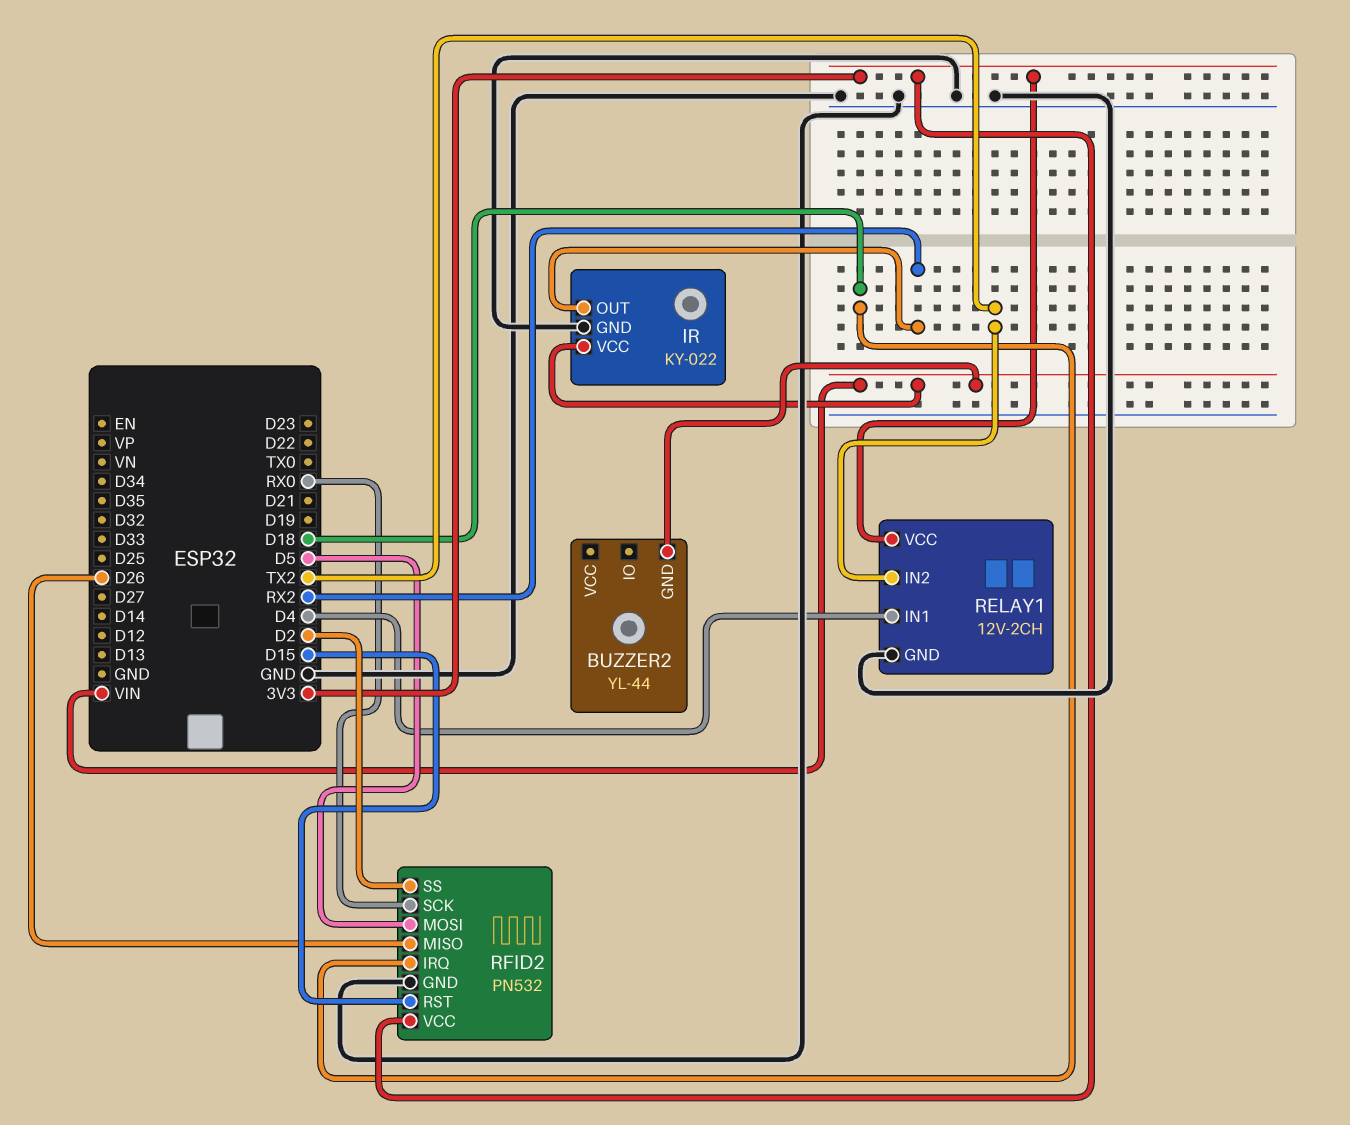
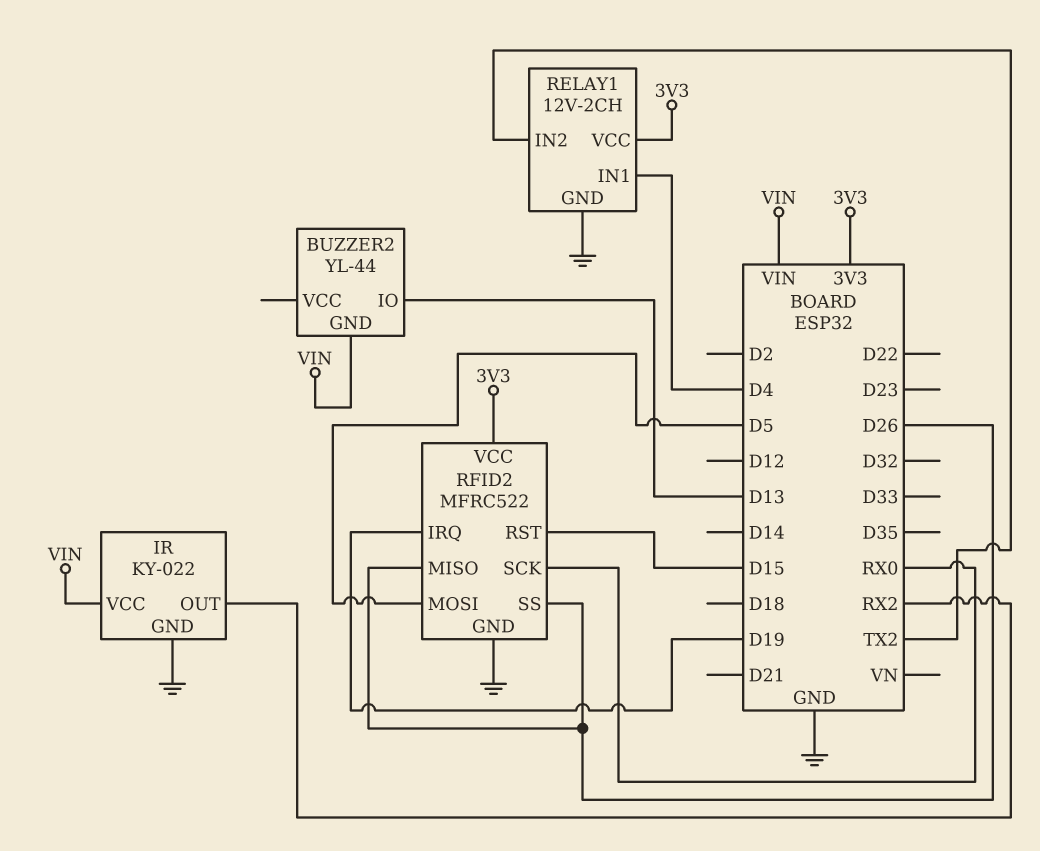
BUZZER2 pin IO: none -> D13
RFID2: PN532 -> MFRC522
RFID2 pin IRQ: D18 -> D19
RFID2 pin SS: D2 -> D26

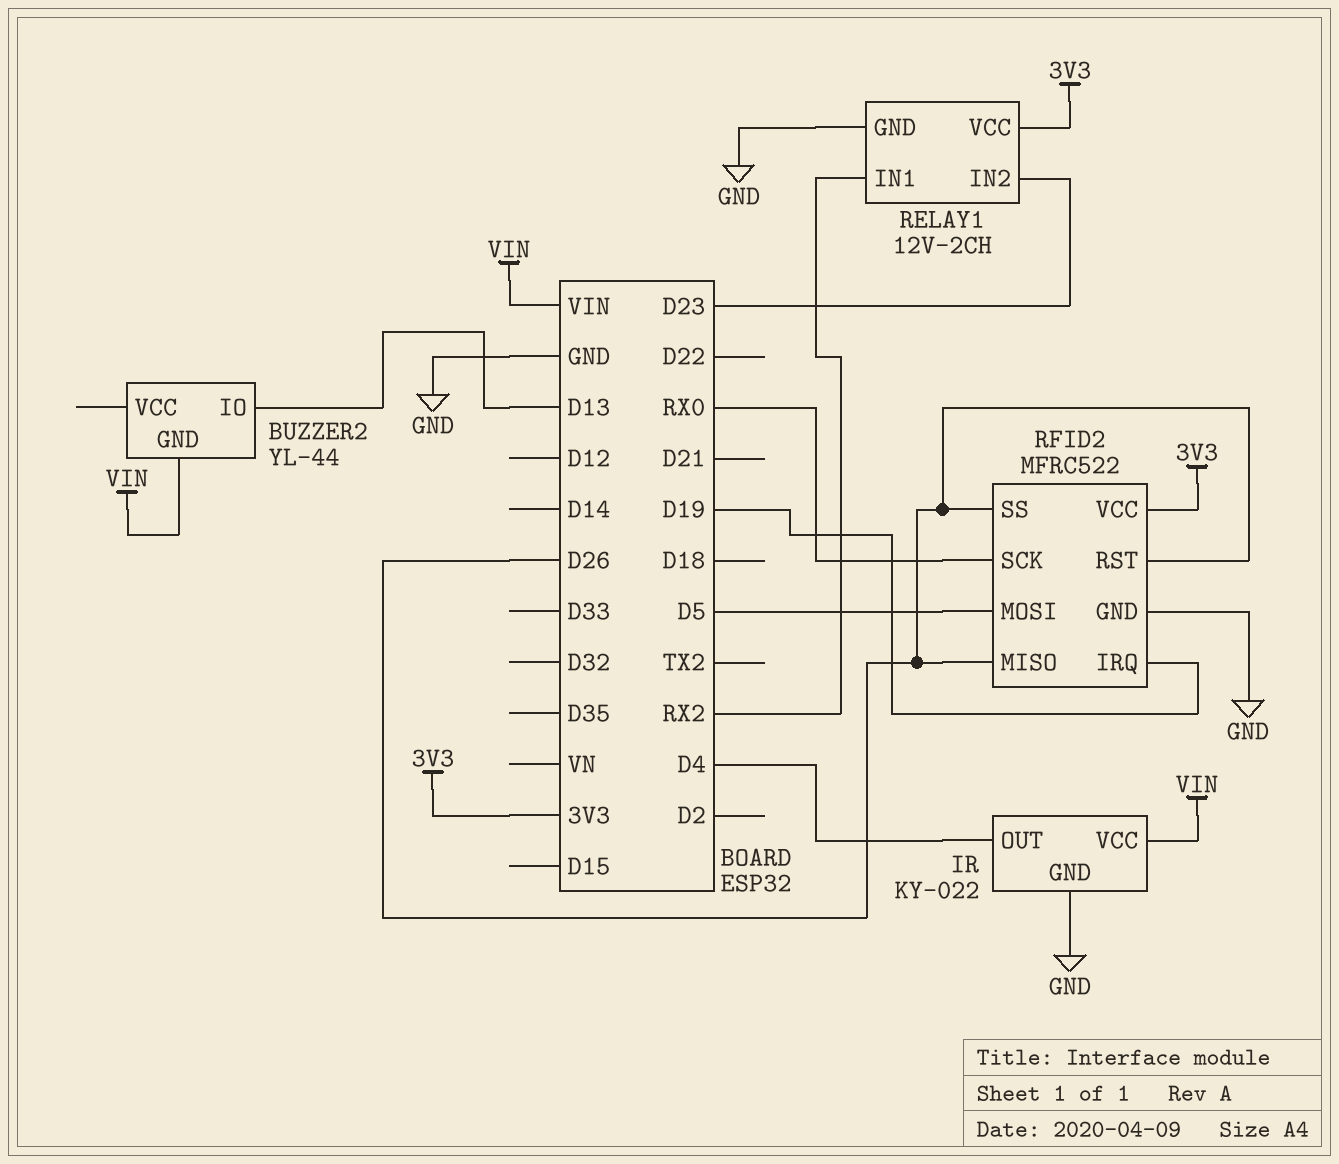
IR pin OUT: RX2 -> D4
RELAY1 pin IN1: D4 -> RX2
RELAY1 pin IN2: TX2 -> D23
RFID2 pin RST: D15 -> D26

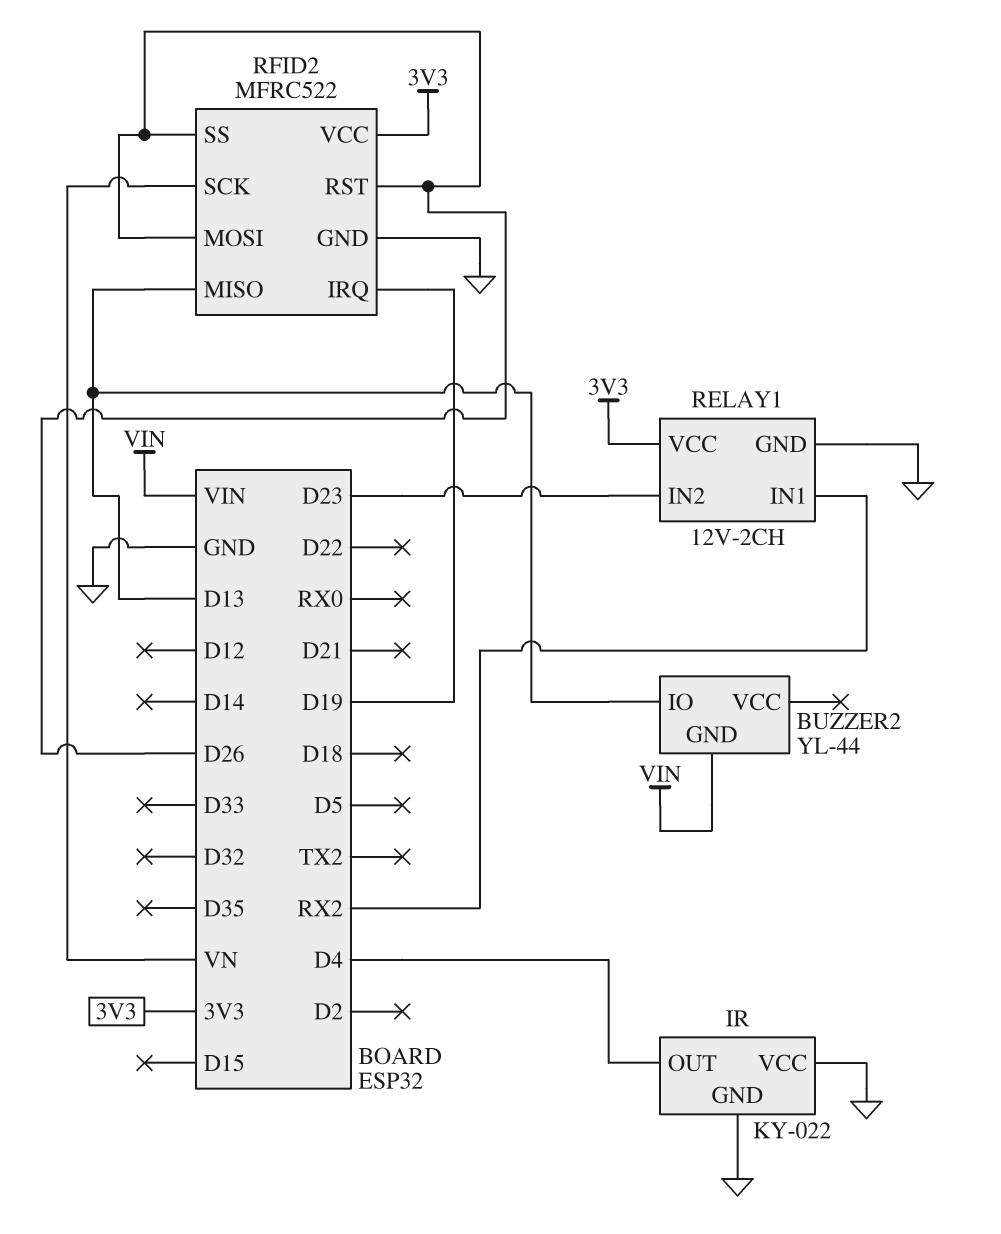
IR pin VCC: VIN -> GND
RFID2 pin MISO: D26 -> D13
RFID2 pin MOSI: D5 -> D26
RFID2 pin SCK: RX0 -> VN

